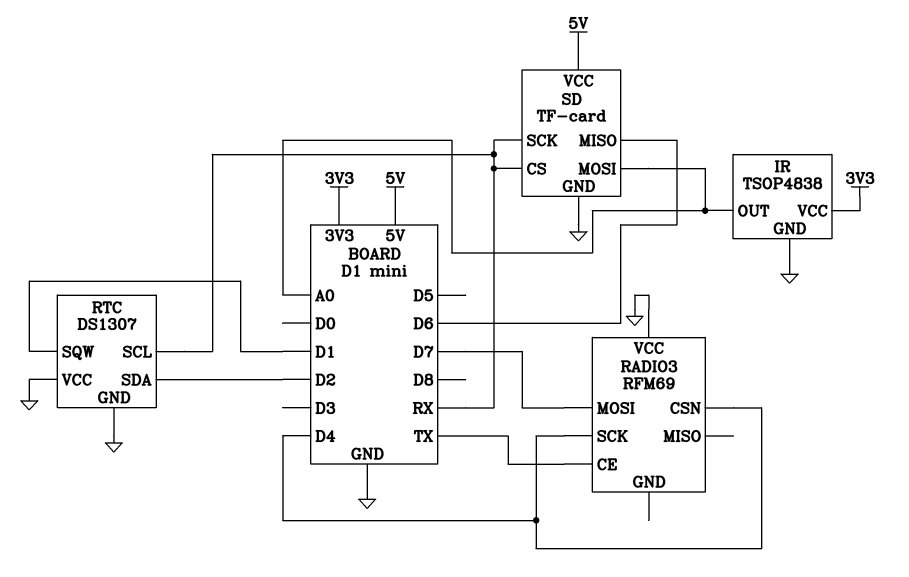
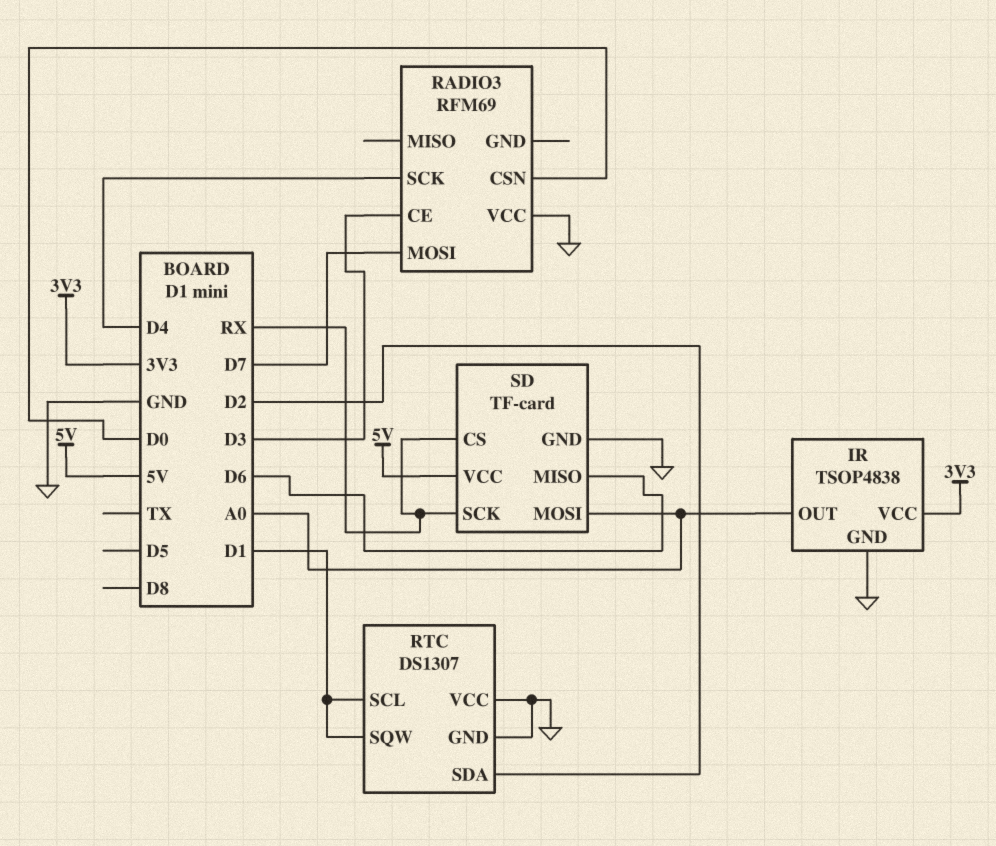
RADIO3 pin CE: TX -> D3
RADIO3 pin CSN: D4 -> D0
RTC pin SCL: RX -> D1

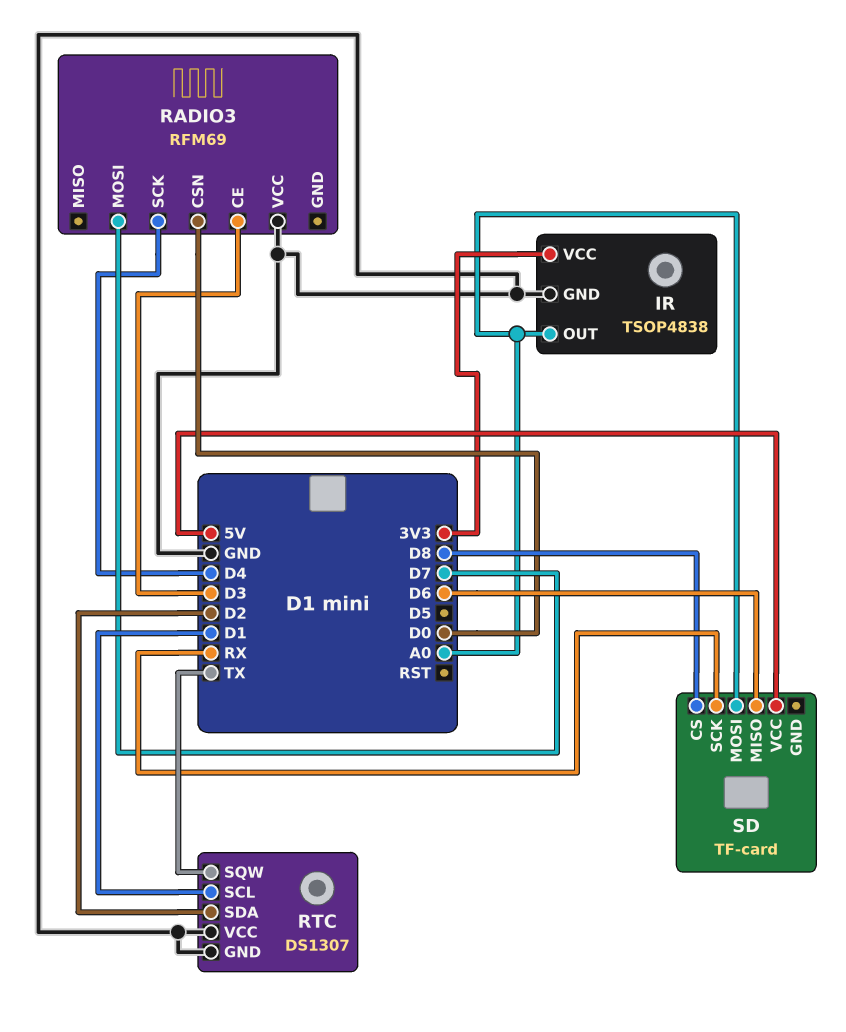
RTC pin SQW: D1 -> TX
SD pin CS: RX -> D8
SD pin GND: GND -> none

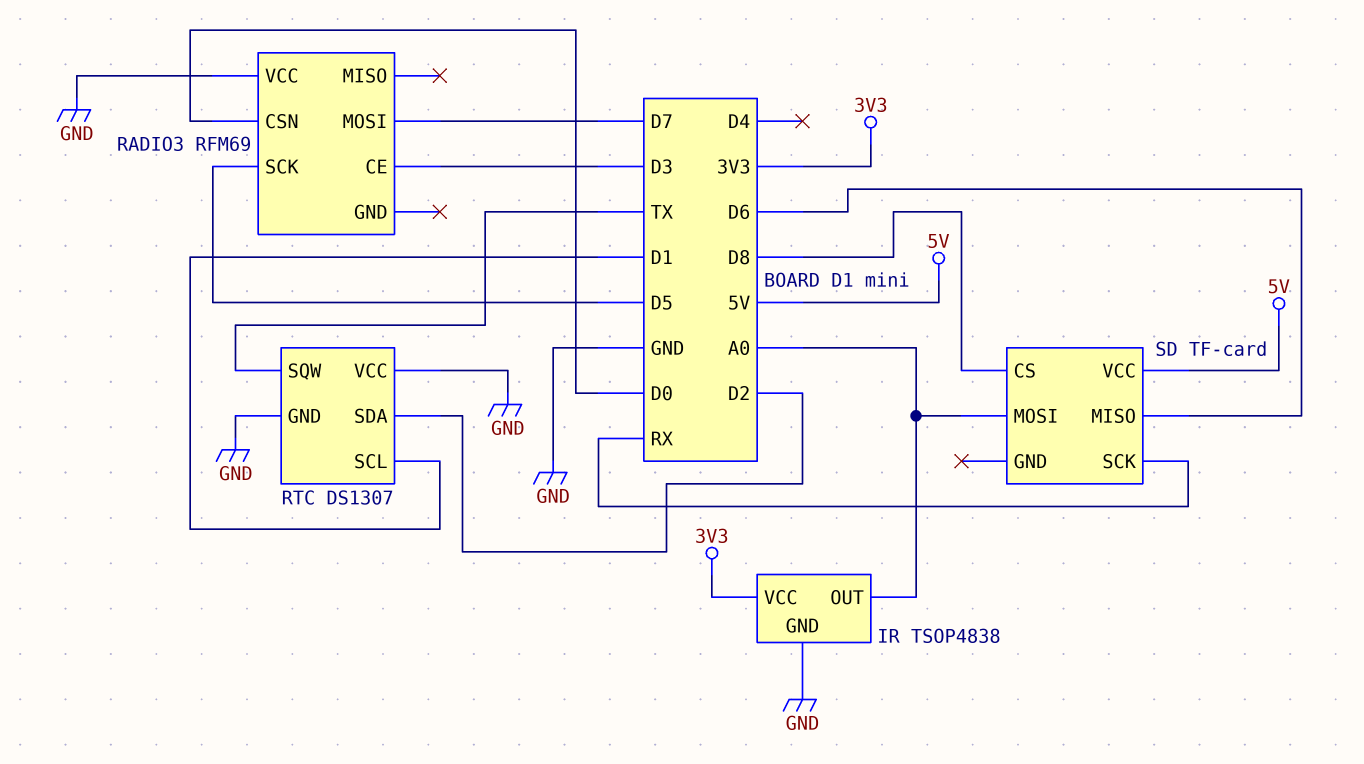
RADIO3 pin SCK: D4 -> D5

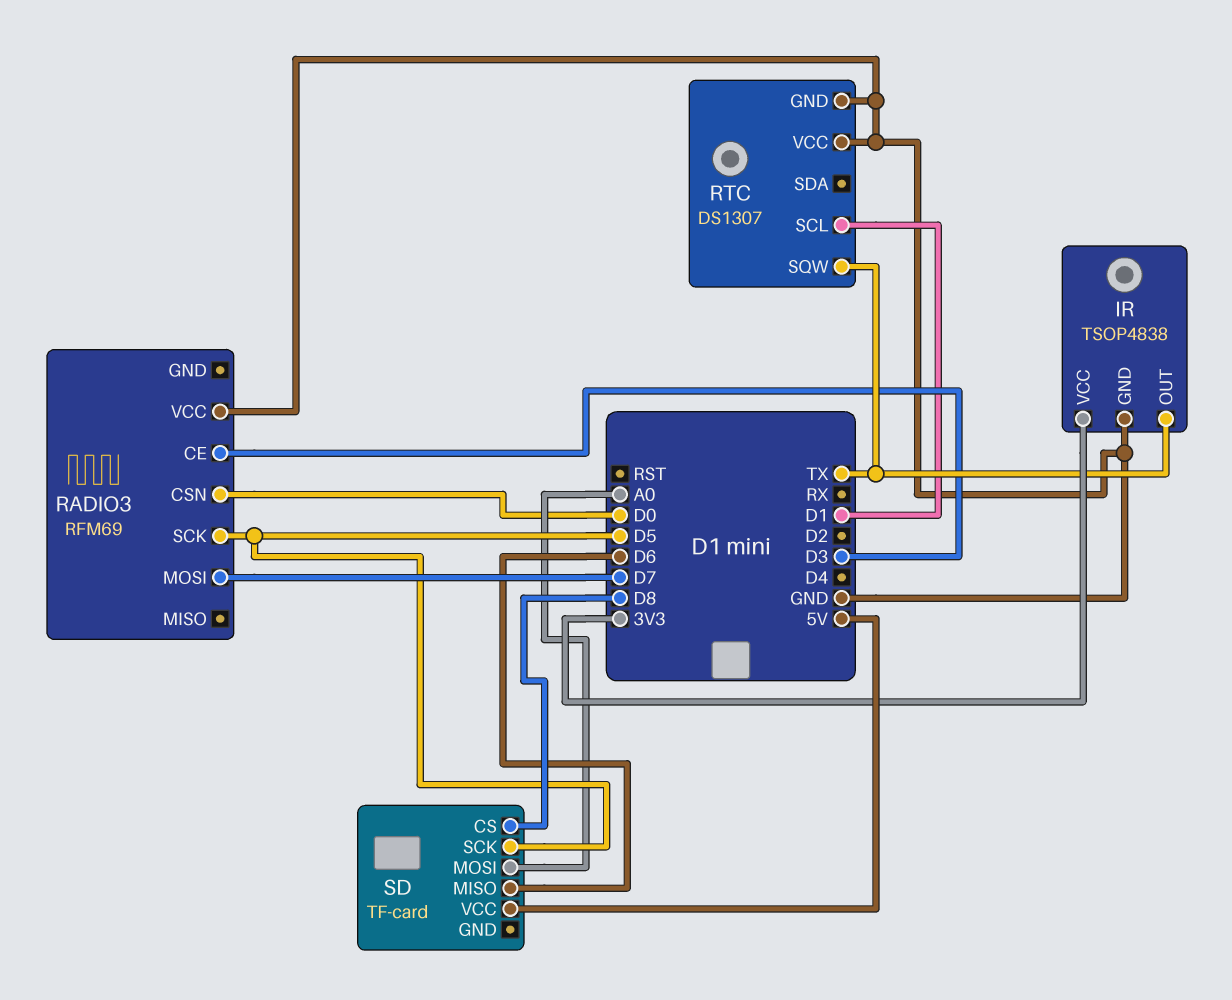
IR pin OUT: A0 -> TX
RTC pin SDA: D2 -> none
SD pin SCK: RX -> D5

